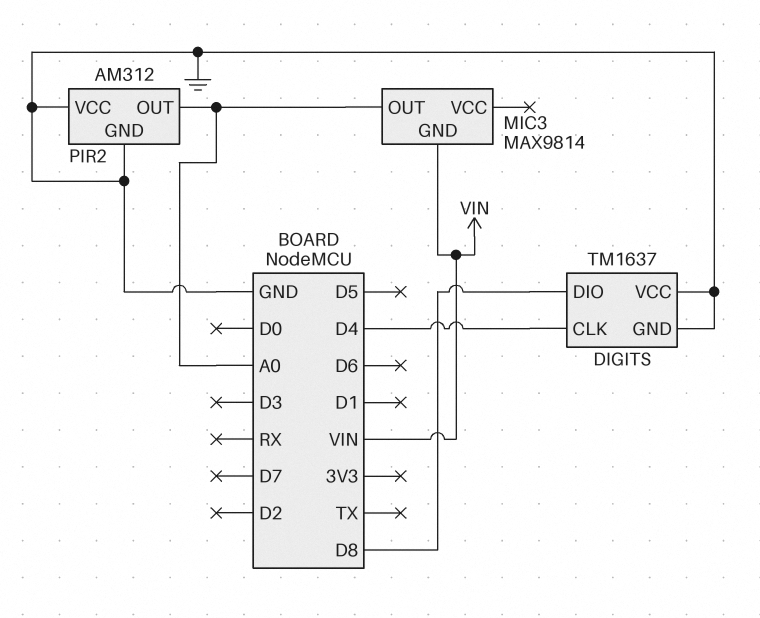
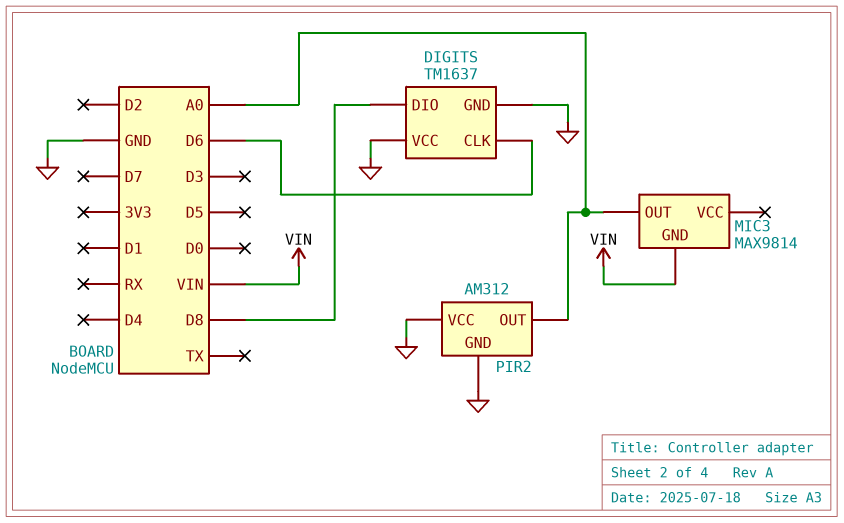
DIGITS pin CLK: D4 -> D6

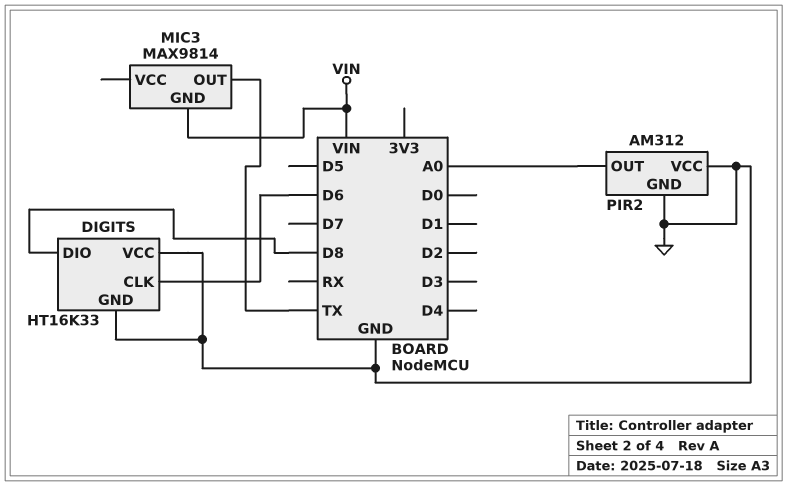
DIGITS: TM1637 -> HT16K33
MIC3 pin OUT: A0 -> TX

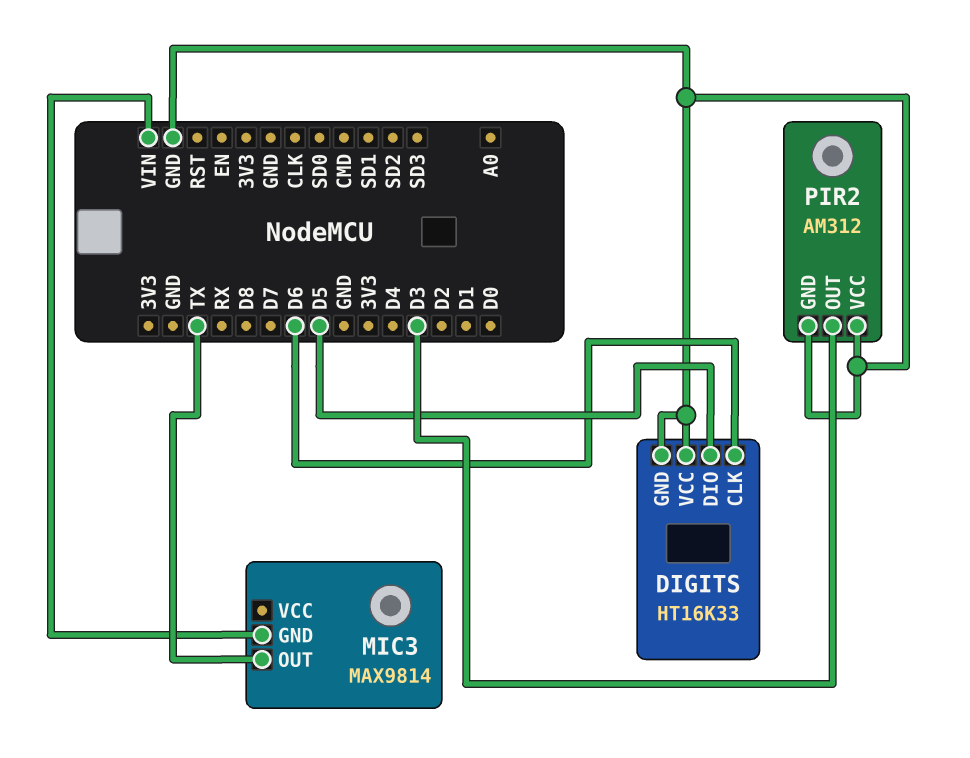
DIGITS pin DIO: D8 -> D5
PIR2 pin OUT: A0 -> D3

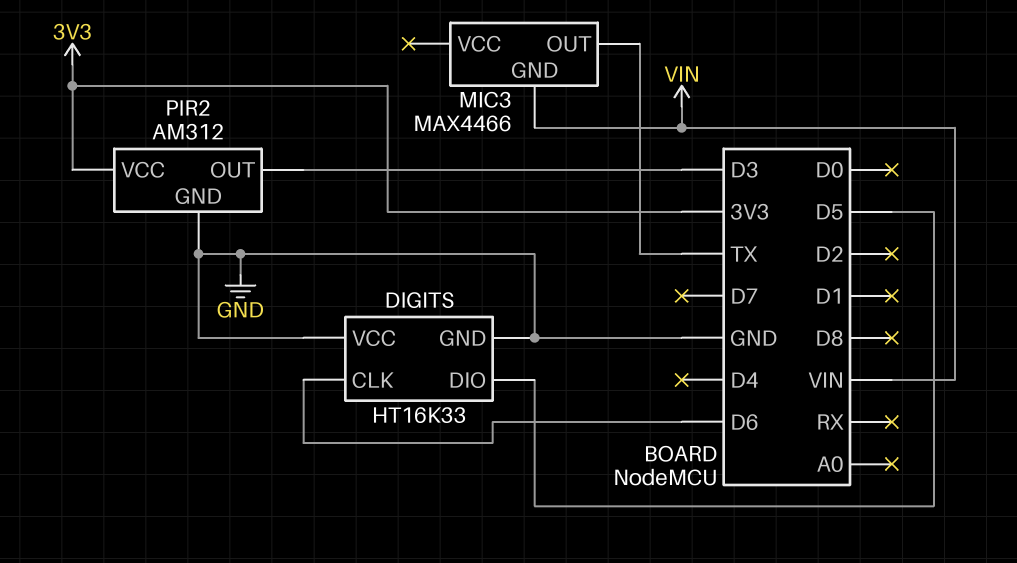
MIC3: MAX9814 -> MAX4466
PIR2 pin VCC: GND -> 3V3

